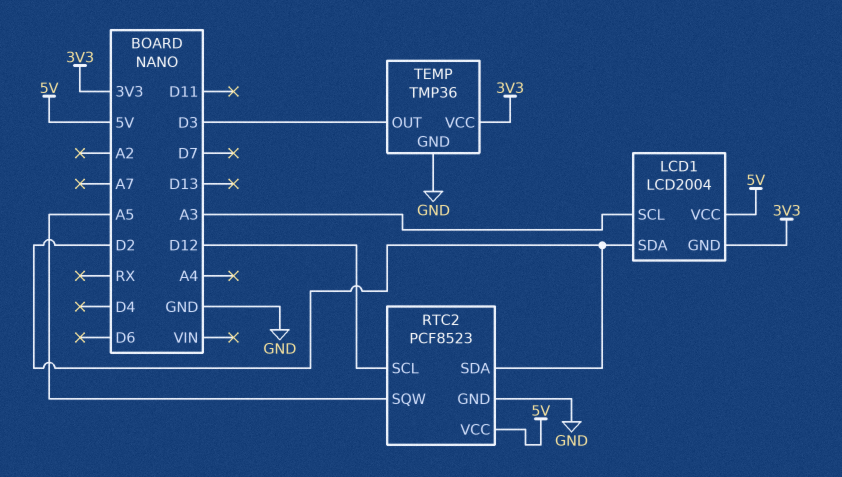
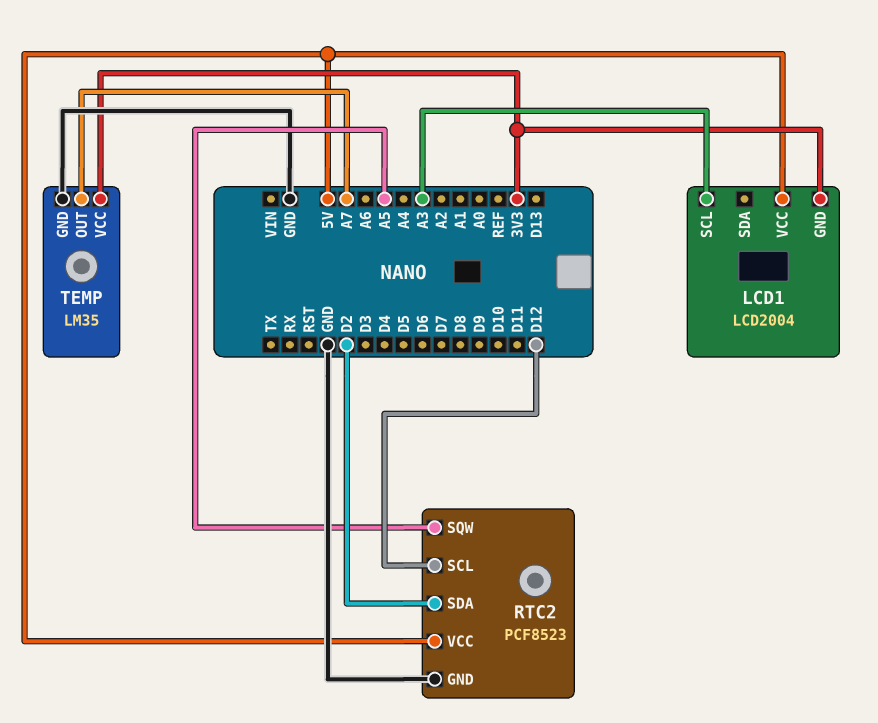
LCD1 pin SDA: D2 -> none
TEMP: TMP36 -> LM35
TEMP pin OUT: D3 -> A7

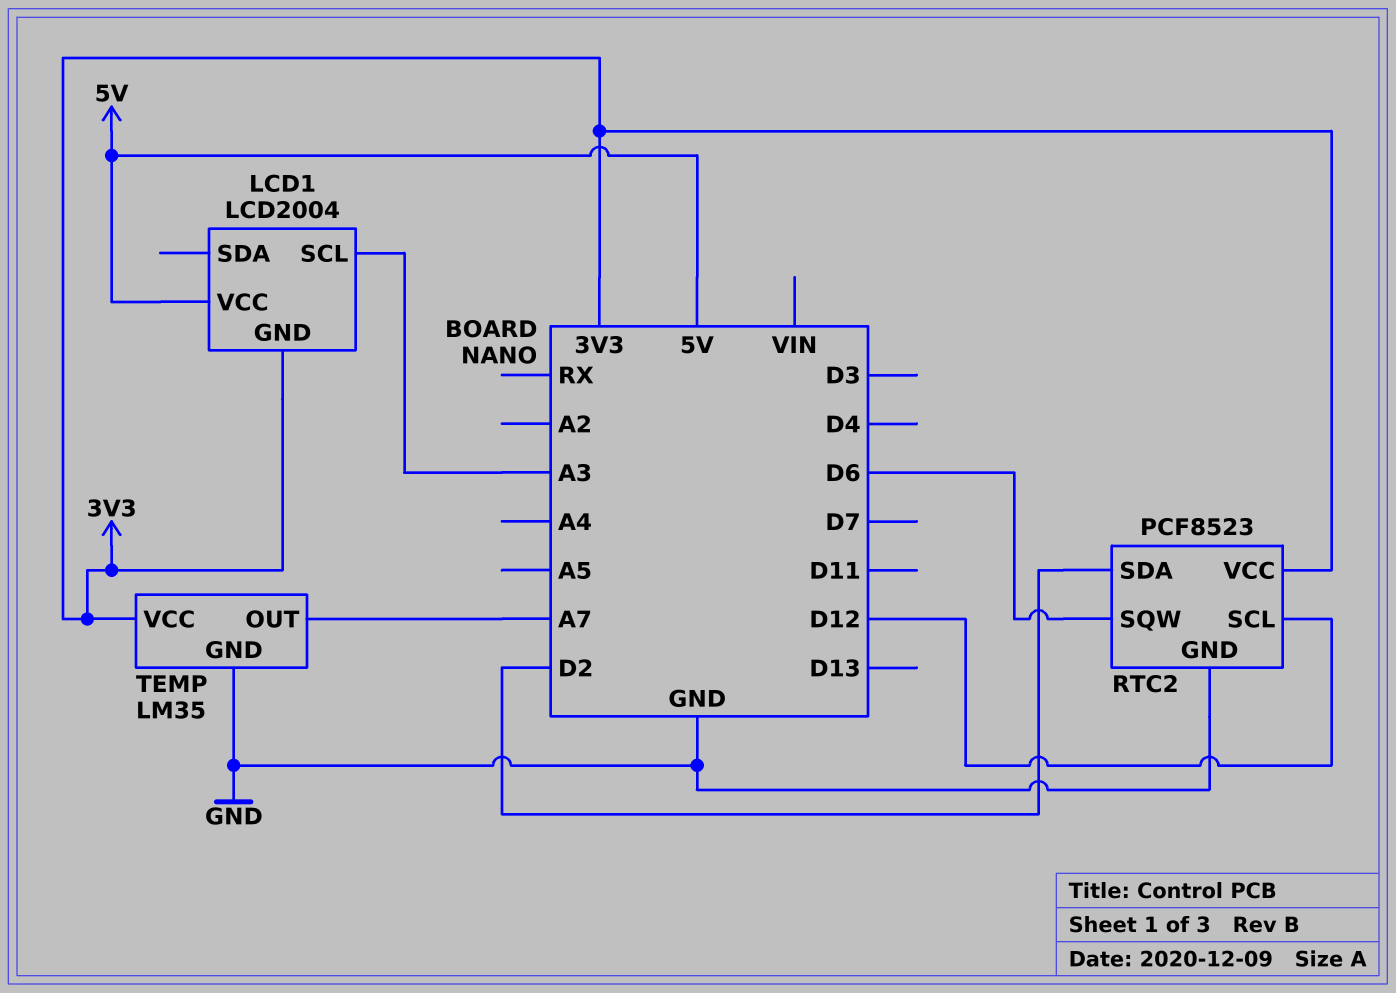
RTC2 pin SQW: A5 -> D6
RTC2 pin VCC: 5V -> 3V3

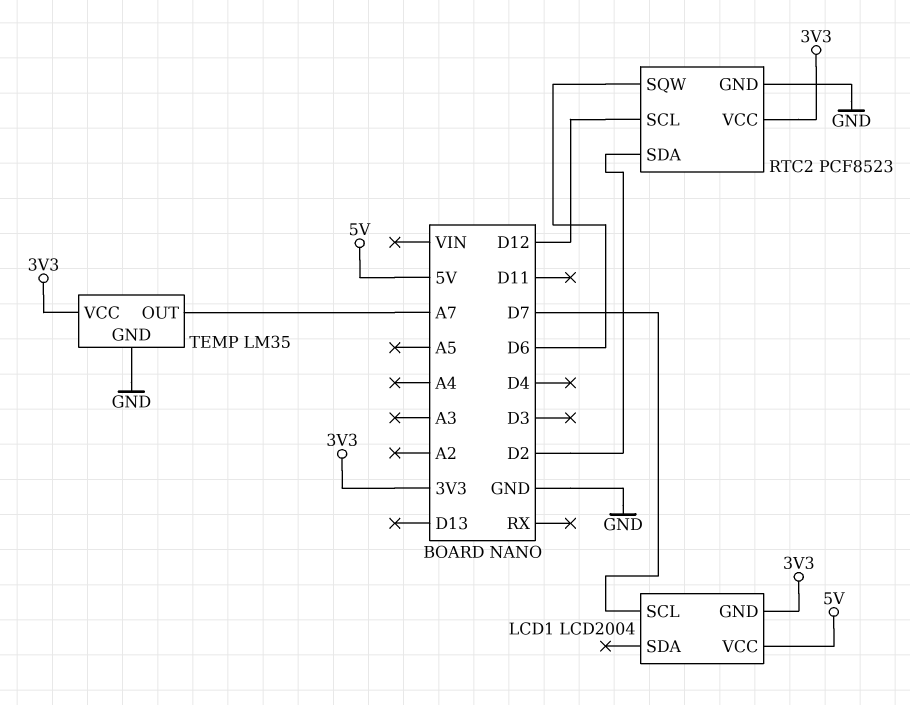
LCD1 pin SCL: A3 -> D7

